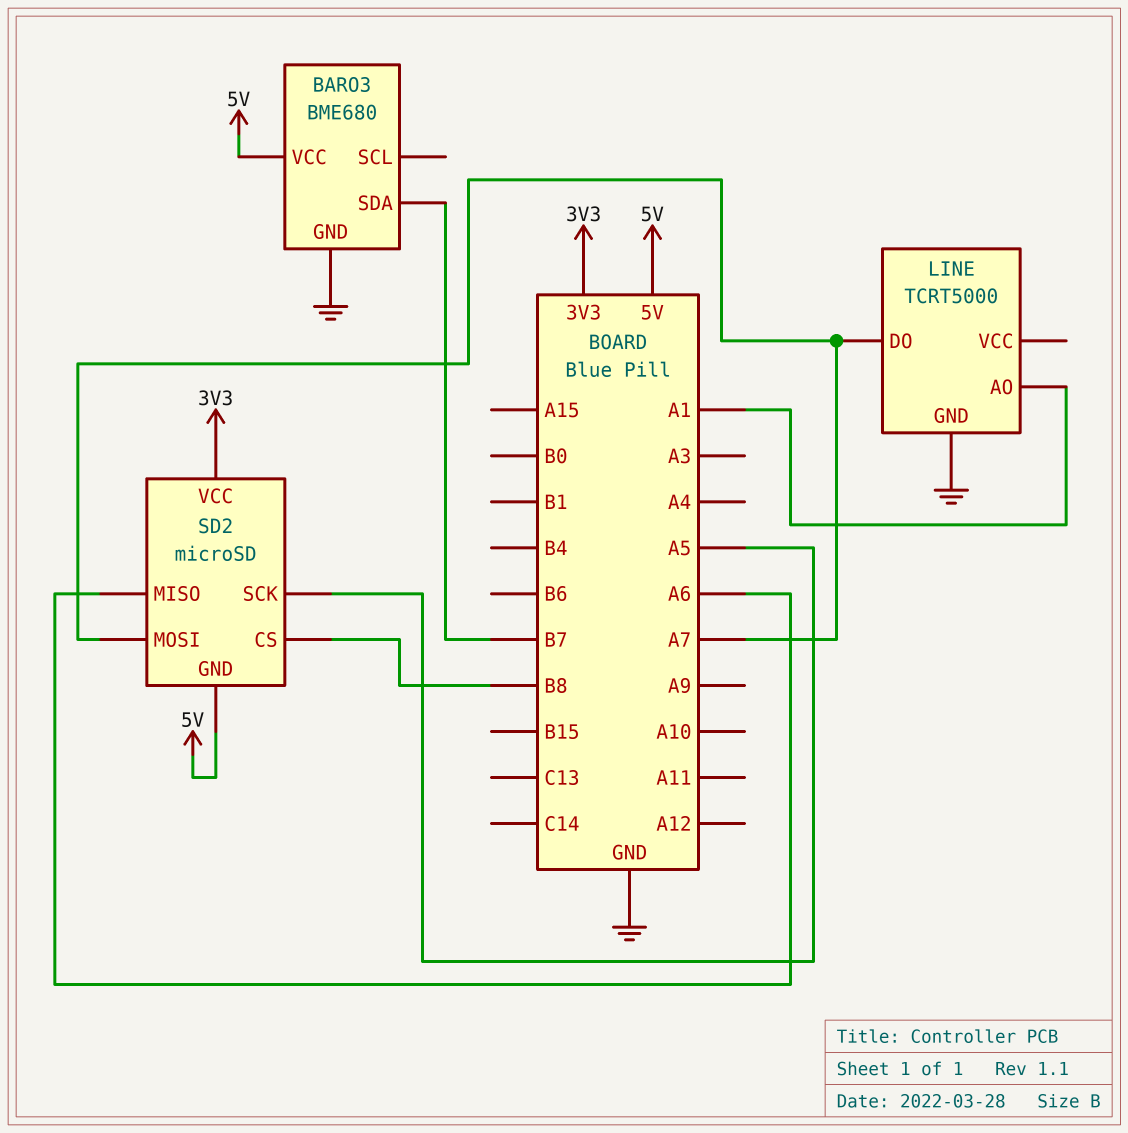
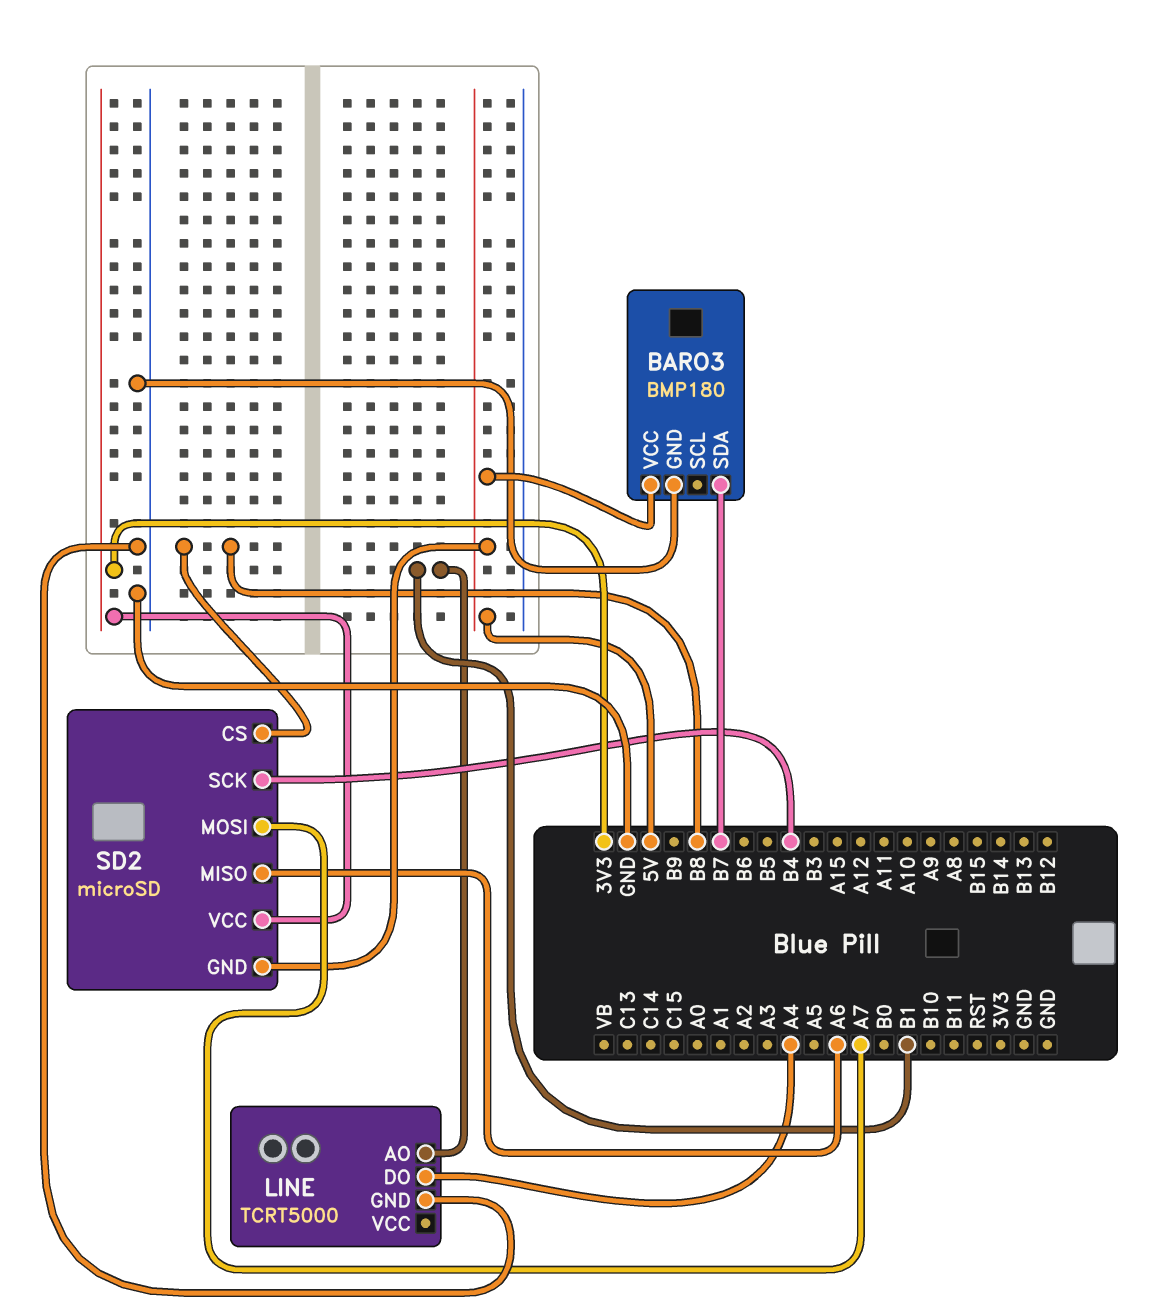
BARO3: BME680 -> BMP180
LINE pin AO: A1 -> B1
LINE pin DO: A7 -> A4
SD2 pin SCK: A5 -> B4

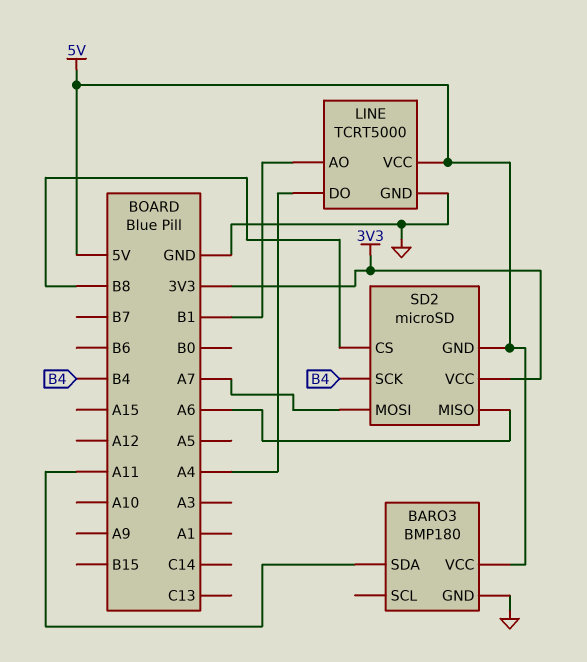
BARO3 pin SDA: B7 -> A11
LINE pin VCC: none -> 5V

